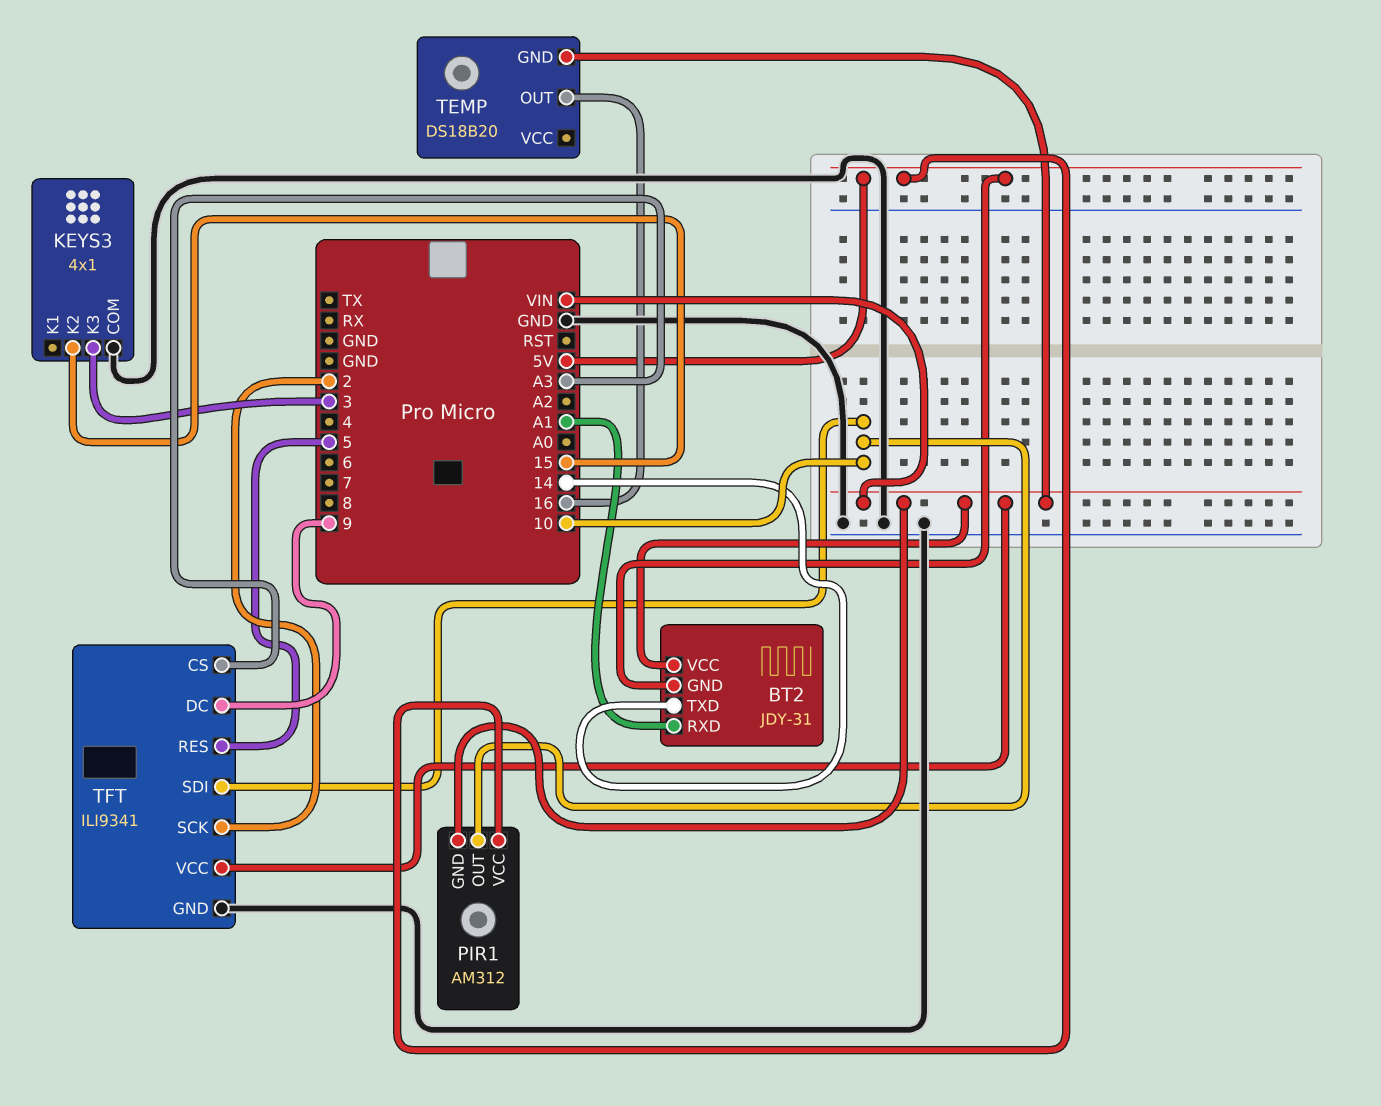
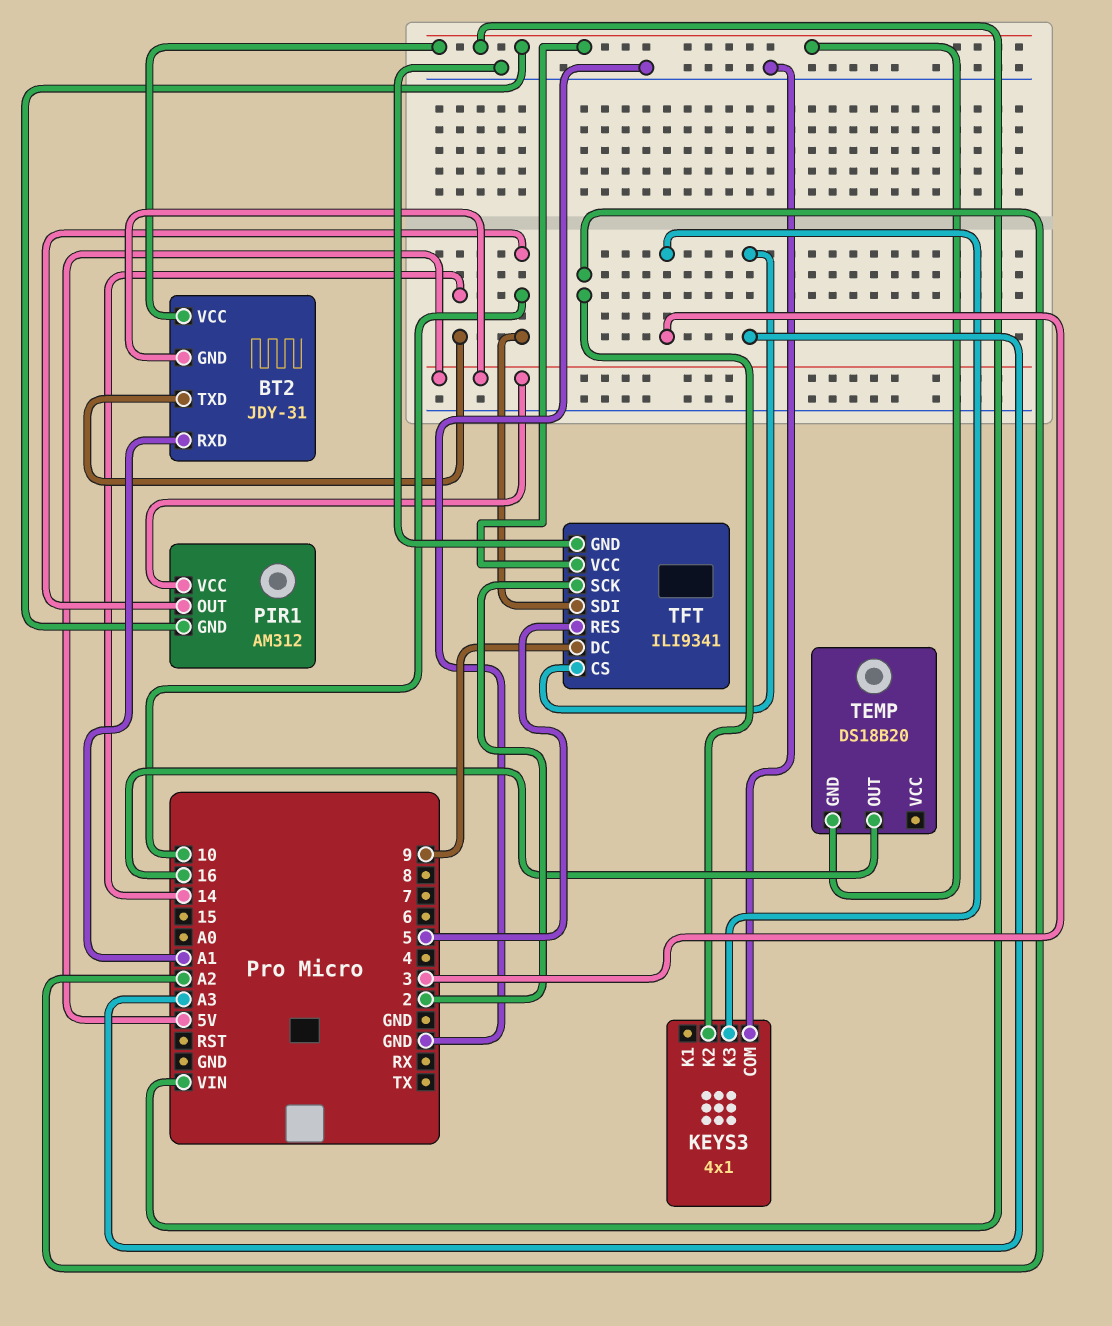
KEYS3 pin K2: 15 -> A2

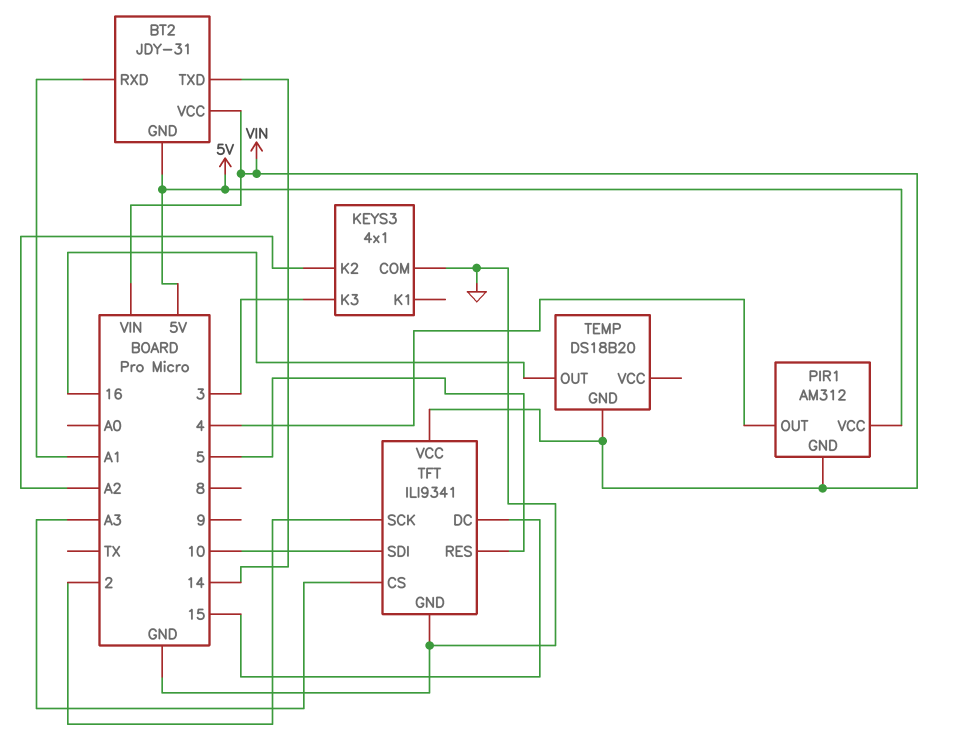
PIR1 pin OUT: 10 -> 4
TFT pin DC: 9 -> 15

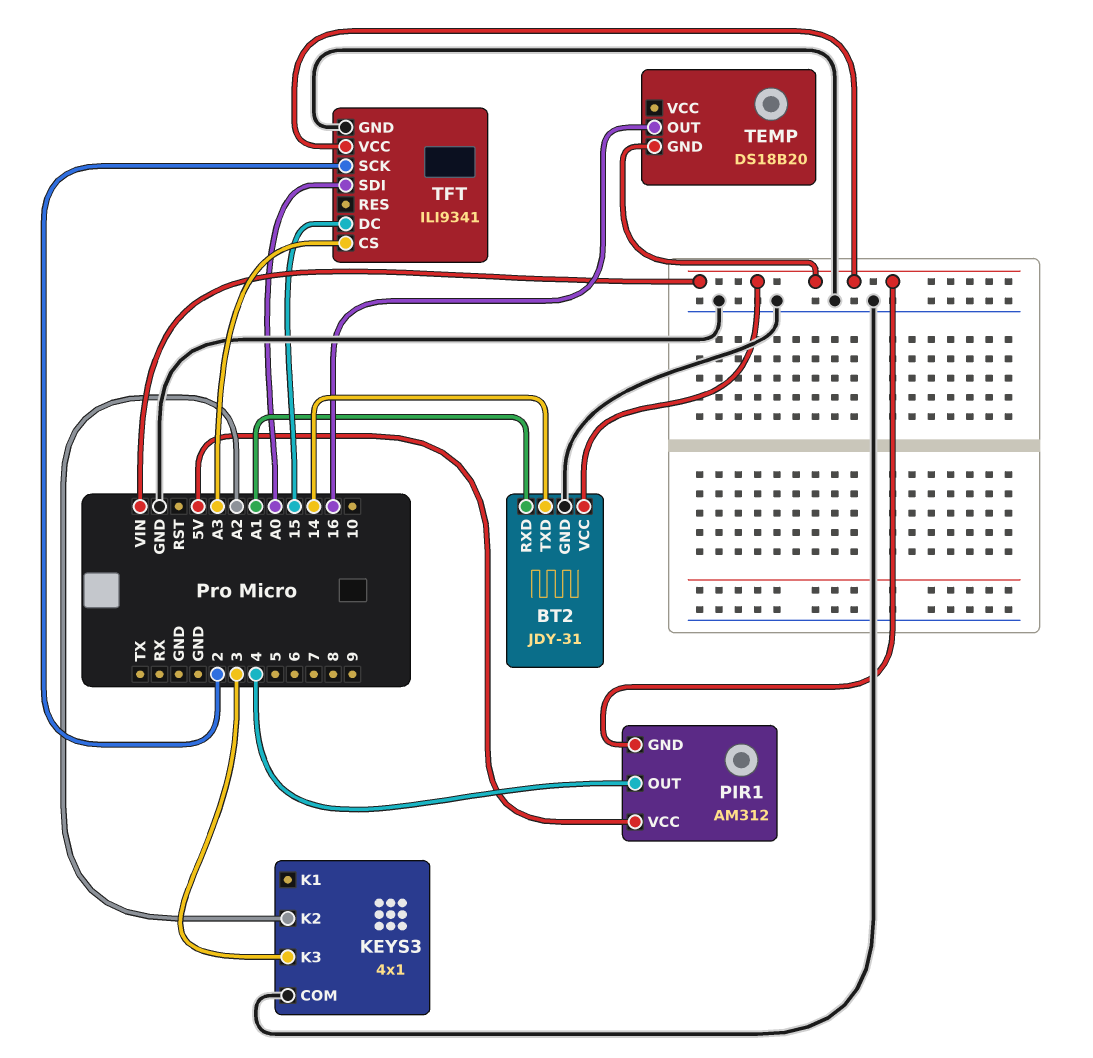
BT2 pin GND: 5V -> GND
TFT pin RES: 5 -> none
TFT pin SDI: 10 -> A0

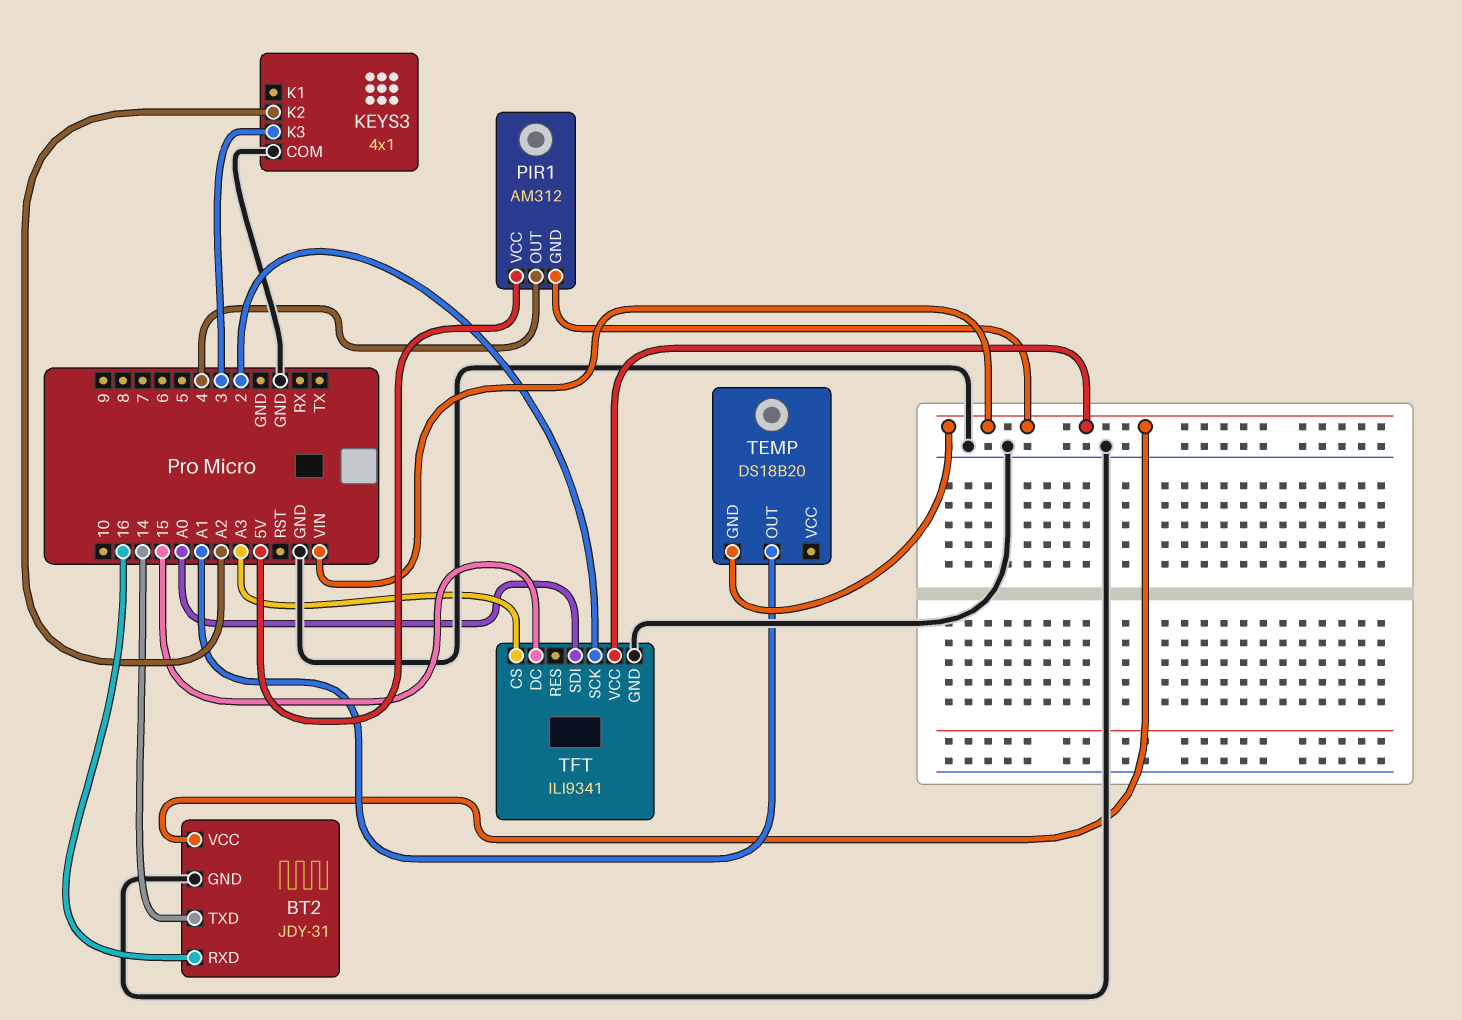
BT2 pin RXD: A1 -> 16
TEMP pin OUT: 16 -> A1

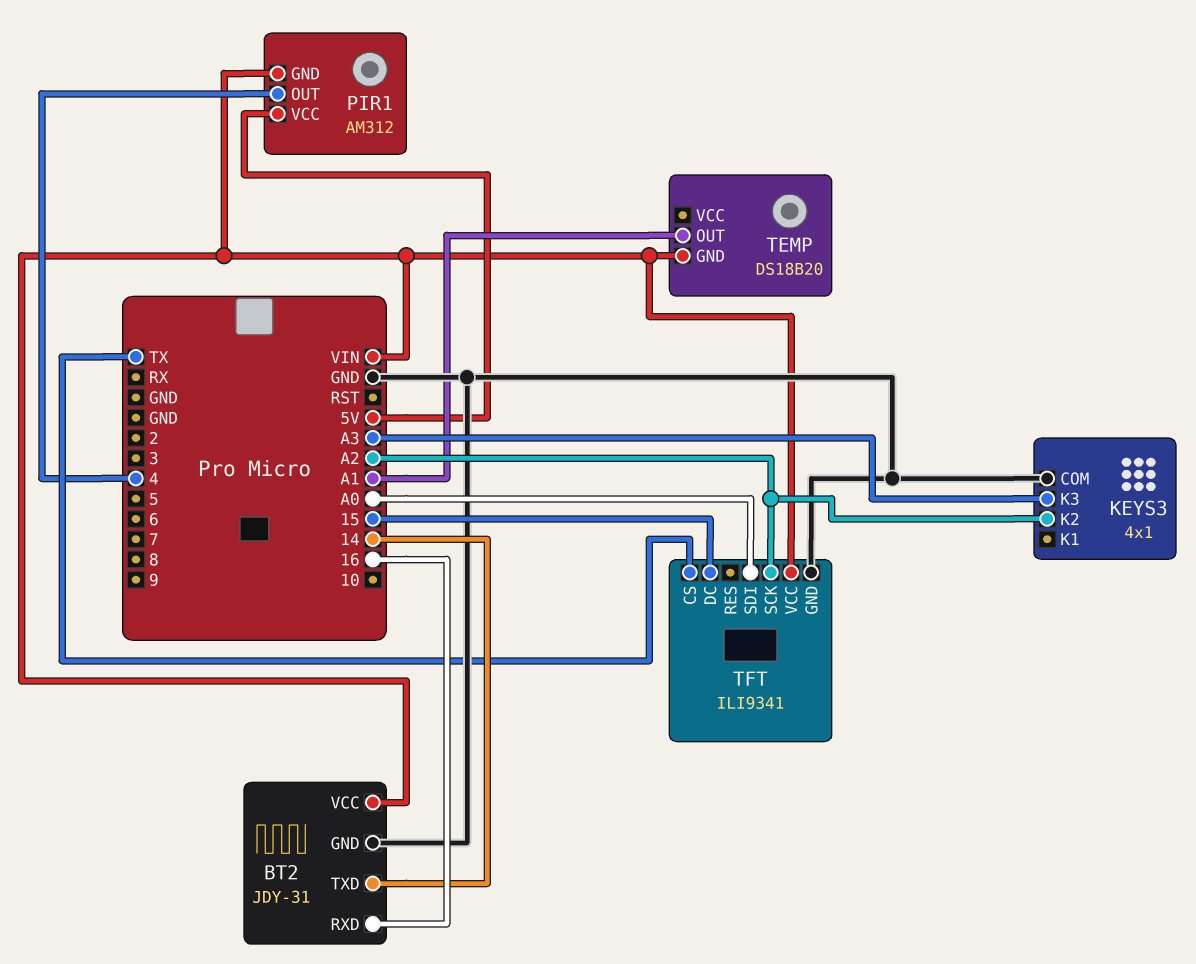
KEYS3 pin K3: 3 -> A3
TFT pin CS: A3 -> TX
TFT pin SCK: 2 -> A2

